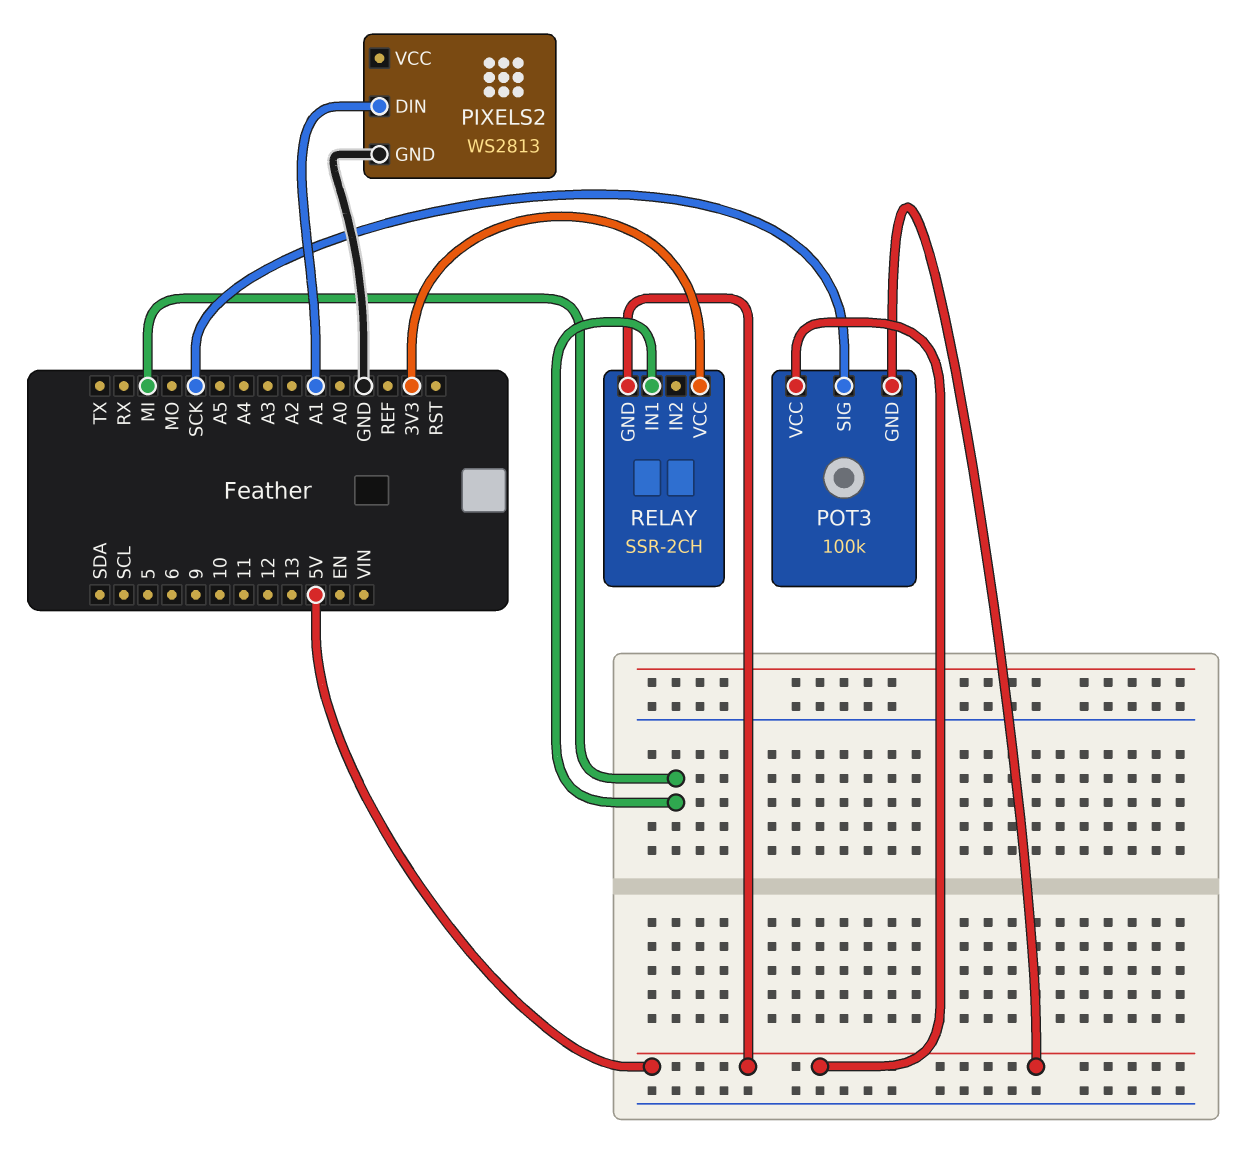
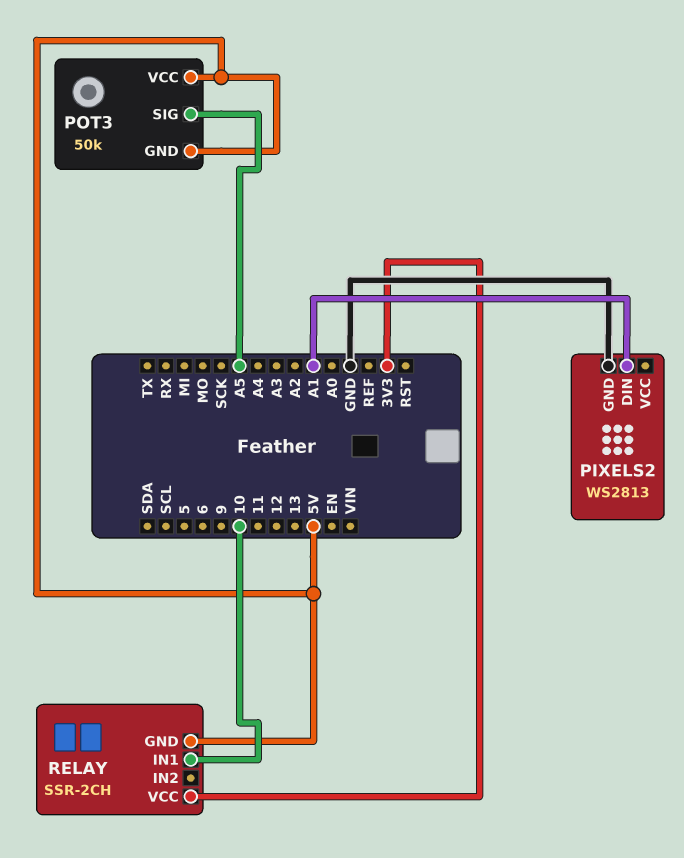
POT3: 100k -> 50k
POT3 pin SIG: SCK -> A5
RELAY pin IN1: MI -> 10

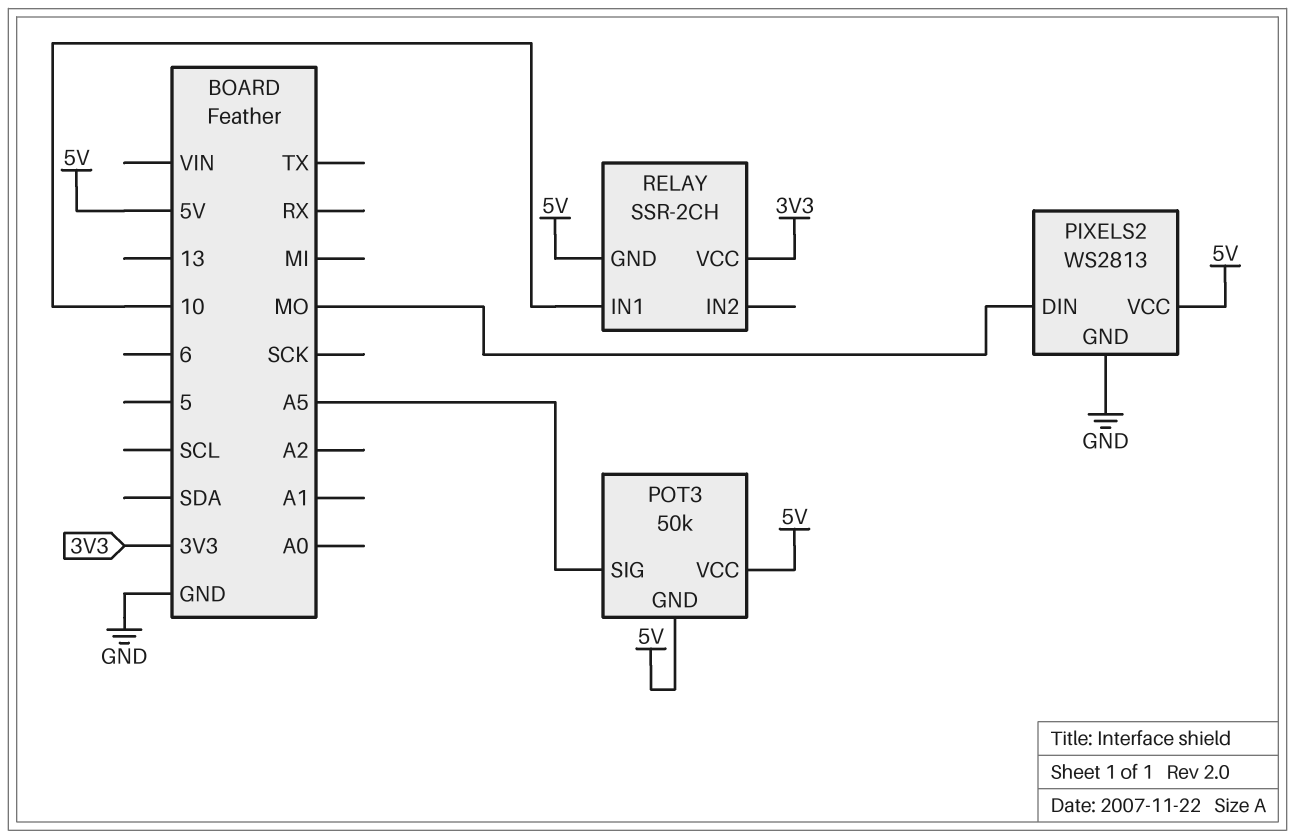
PIXELS2 pin DIN: A1 -> MO
PIXELS2 pin VCC: none -> 5V

